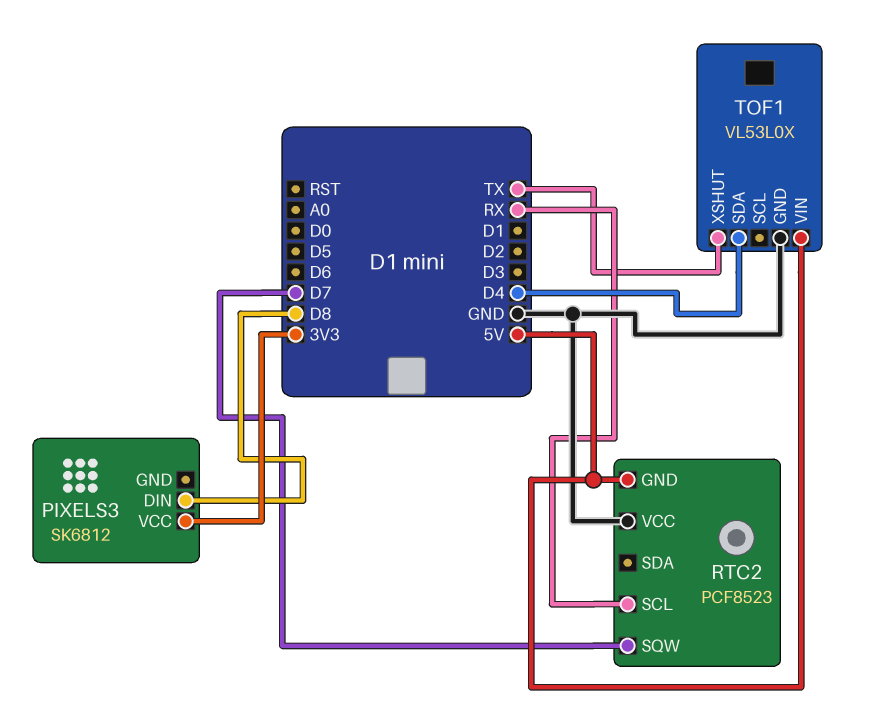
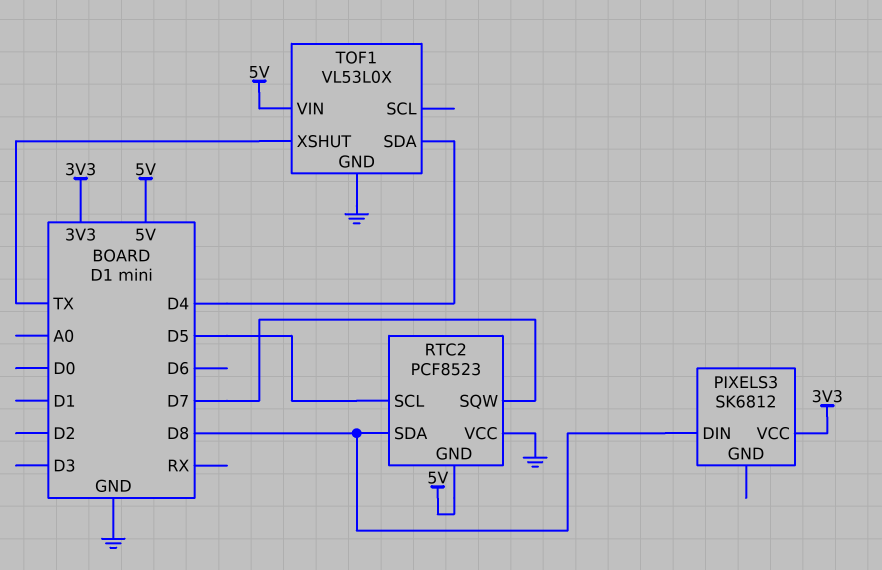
RTC2 pin SCL: RX -> D5
RTC2 pin SDA: none -> D8

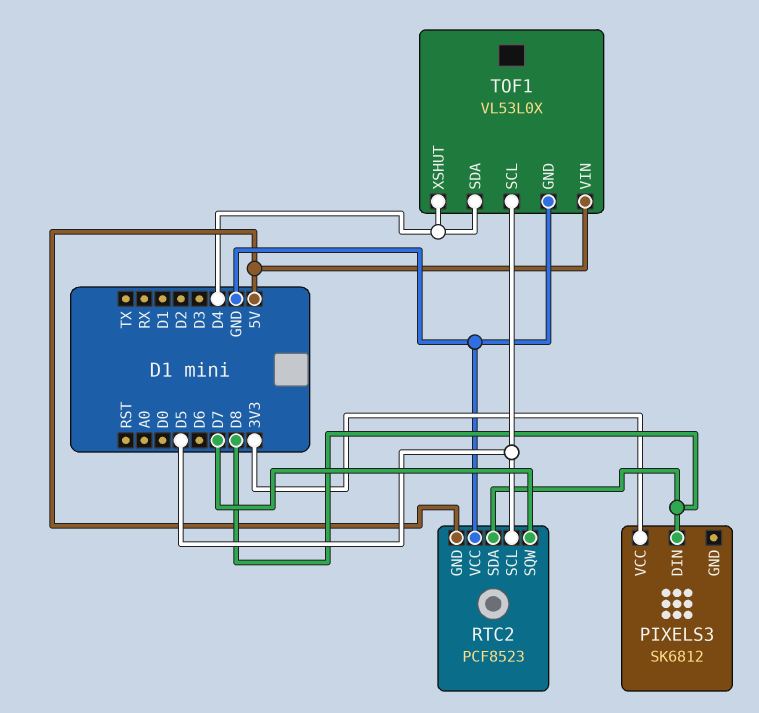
TOF1 pin SCL: none -> D5
TOF1 pin XSHUT: TX -> D4

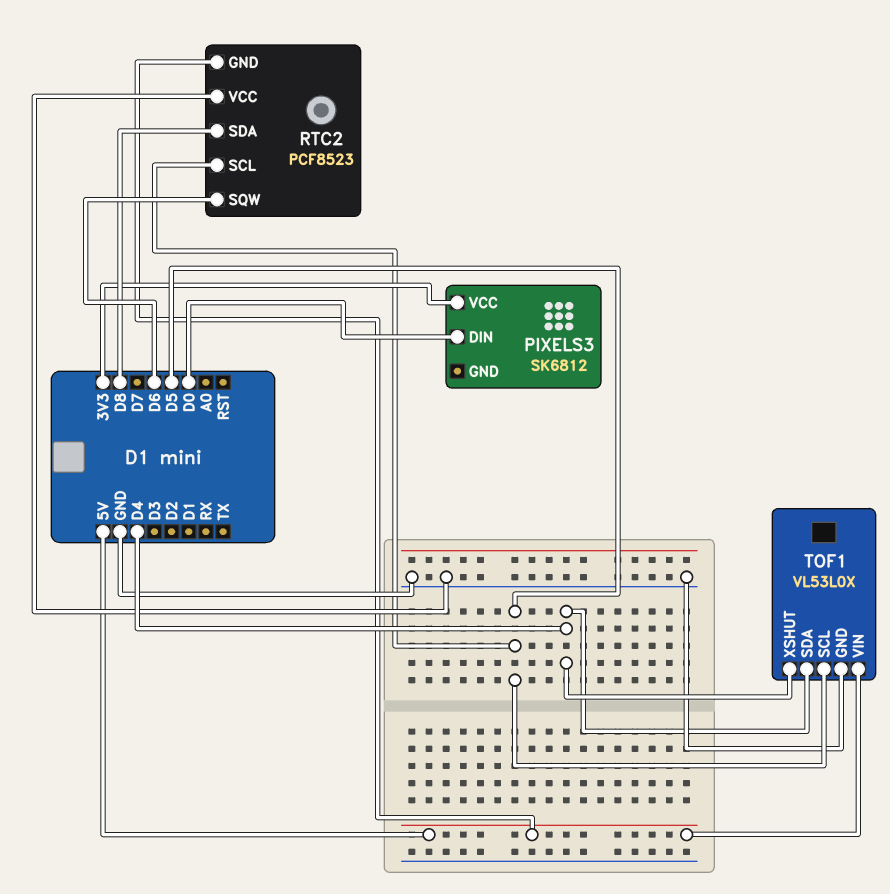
PIXELS3 pin DIN: D8 -> D0
RTC2 pin SQW: D7 -> D6

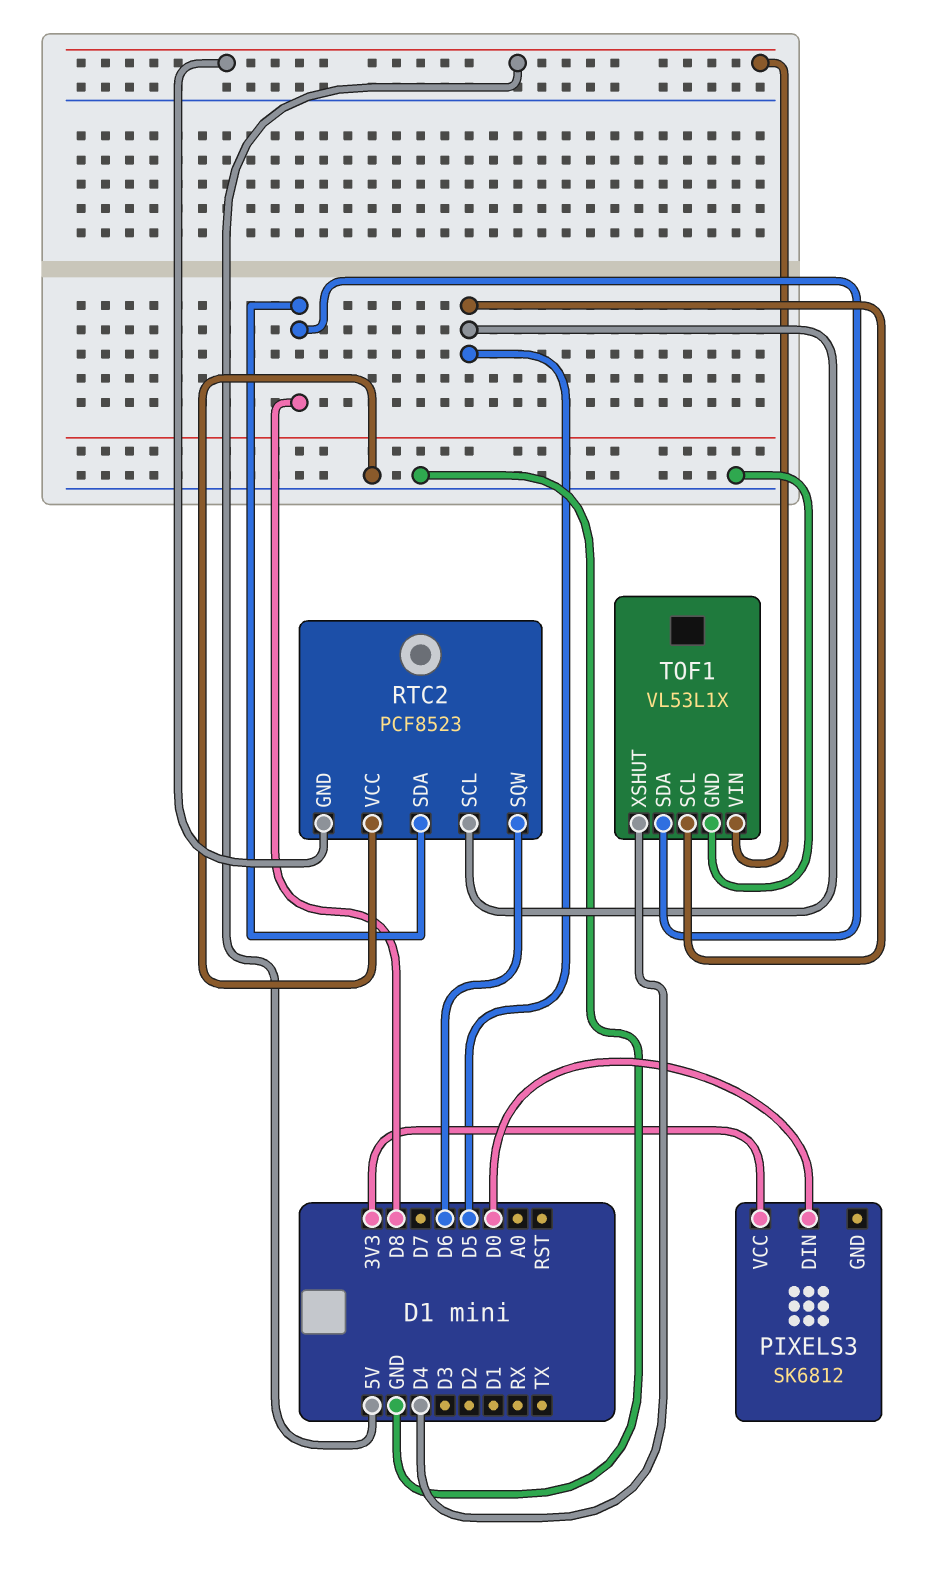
TOF1: VL53L0X -> VL53L1X
TOF1 pin SDA: D4 -> D8

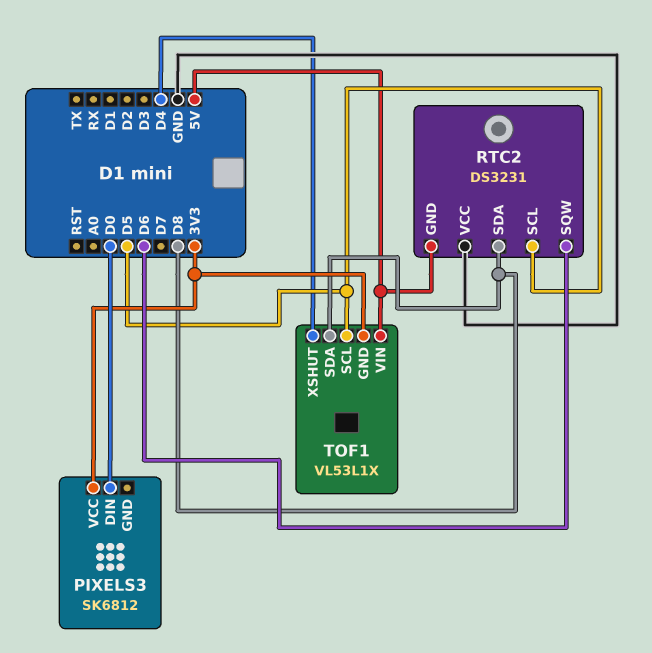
RTC2: PCF8523 -> DS3231
TOF1 pin GND: GND -> 3V3

